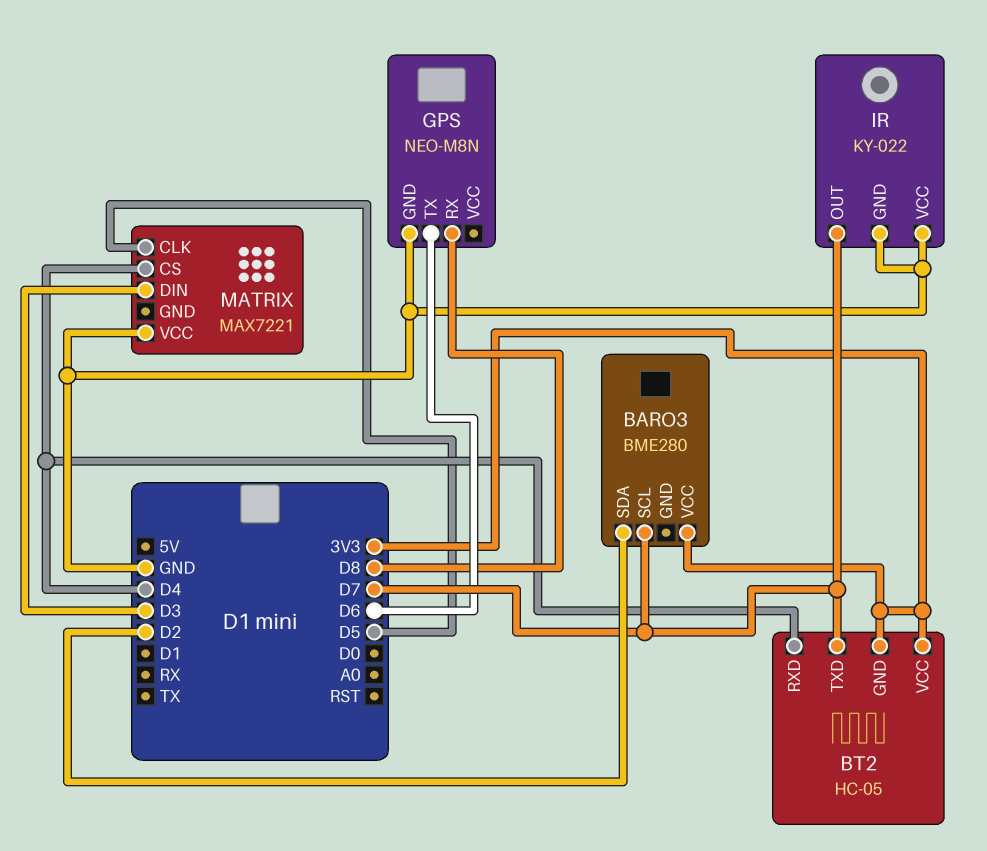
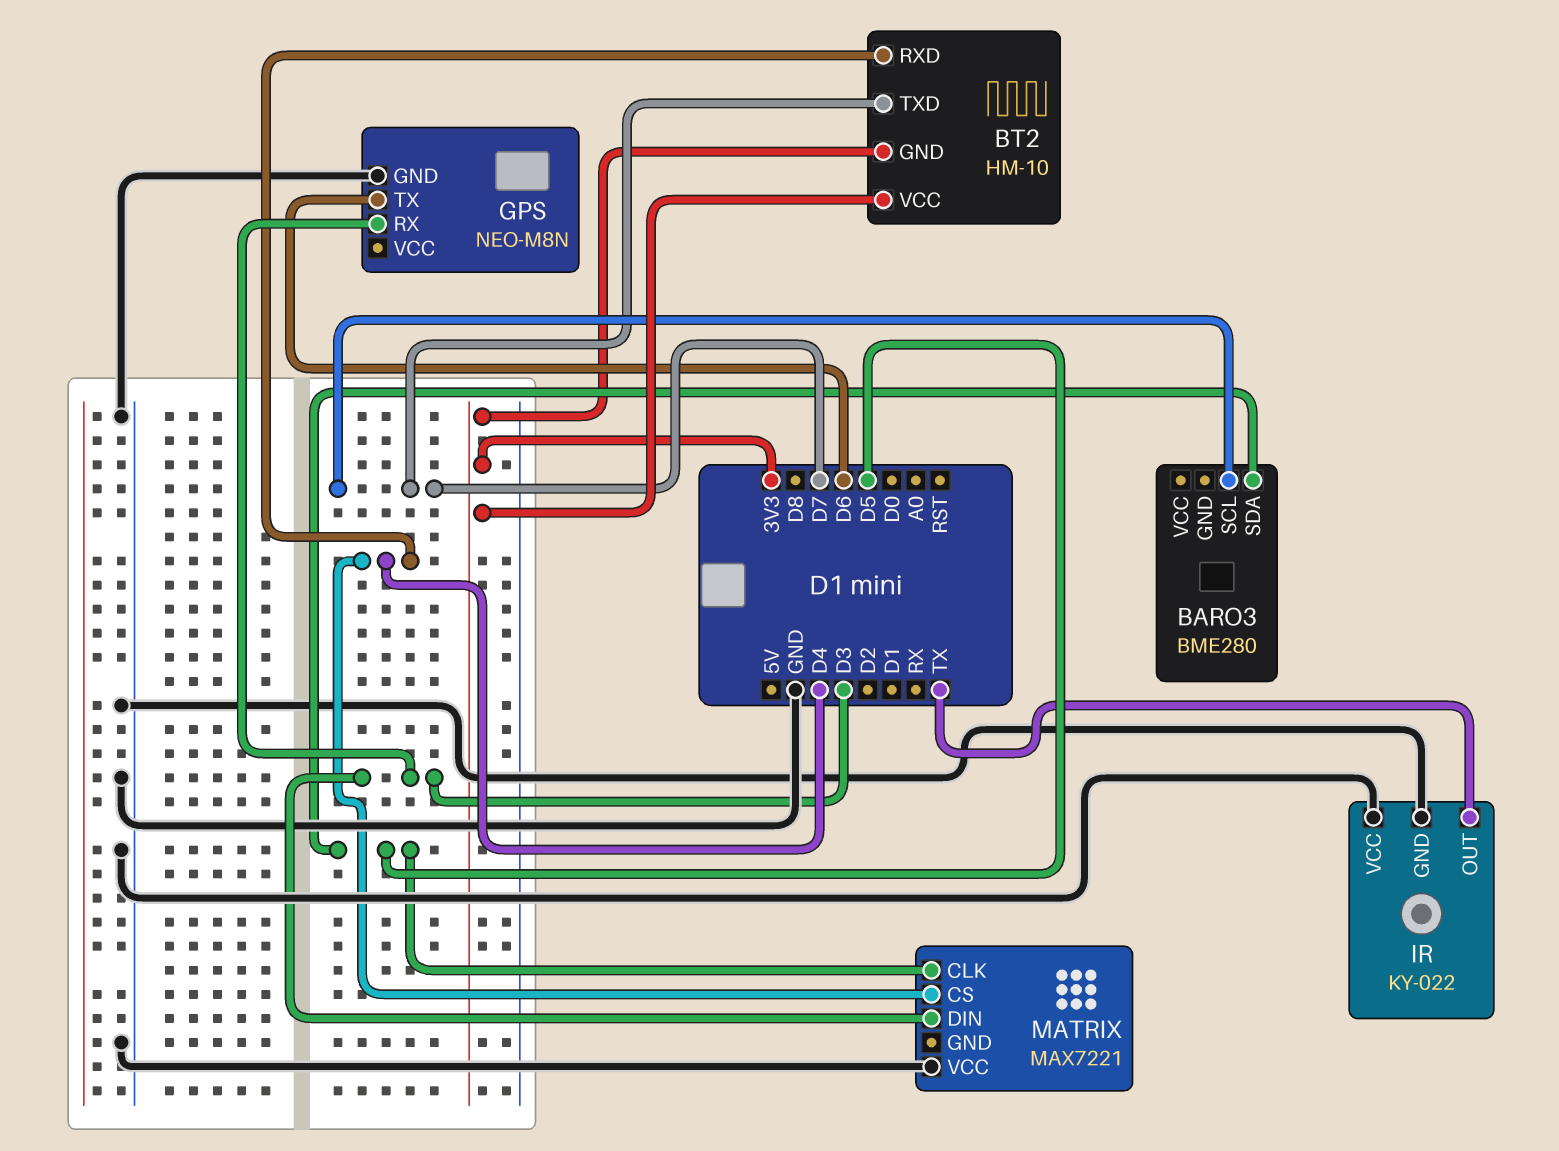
BARO3 pin SDA: D2 -> D5
BARO3 pin VCC: 3V3 -> none
BT2: HC-05 -> HM-10
GPS pin RX: D8 -> D3
IR pin OUT: D7 -> TX

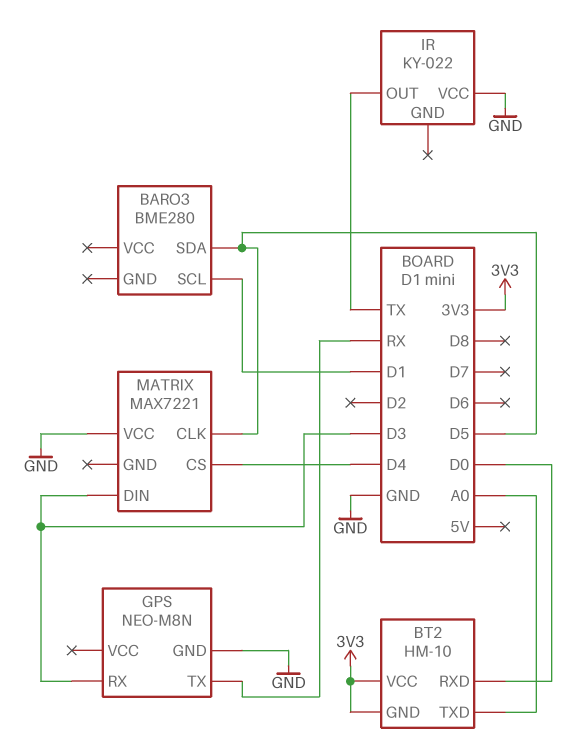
BARO3 pin SCL: D7 -> D1
BT2 pin RXD: D4 -> D0
BT2 pin TXD: D7 -> A0
GPS pin TX: D6 -> RX
IR pin GND: GND -> none

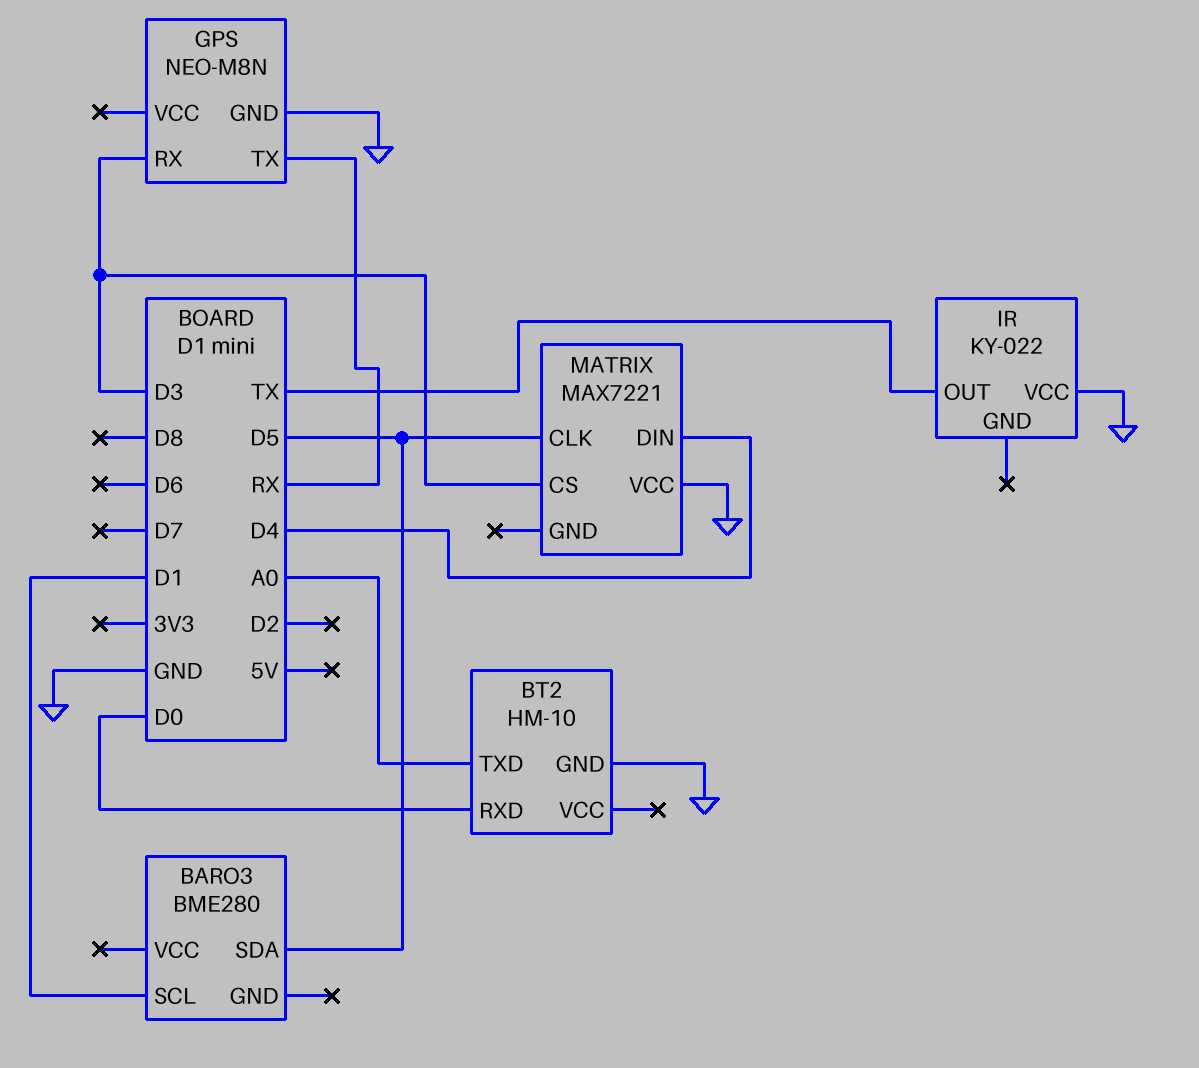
BT2 pin GND: 3V3 -> GND
BT2 pin VCC: 3V3 -> none
MATRIX pin CS: D4 -> D3
MATRIX pin DIN: D3 -> D4

